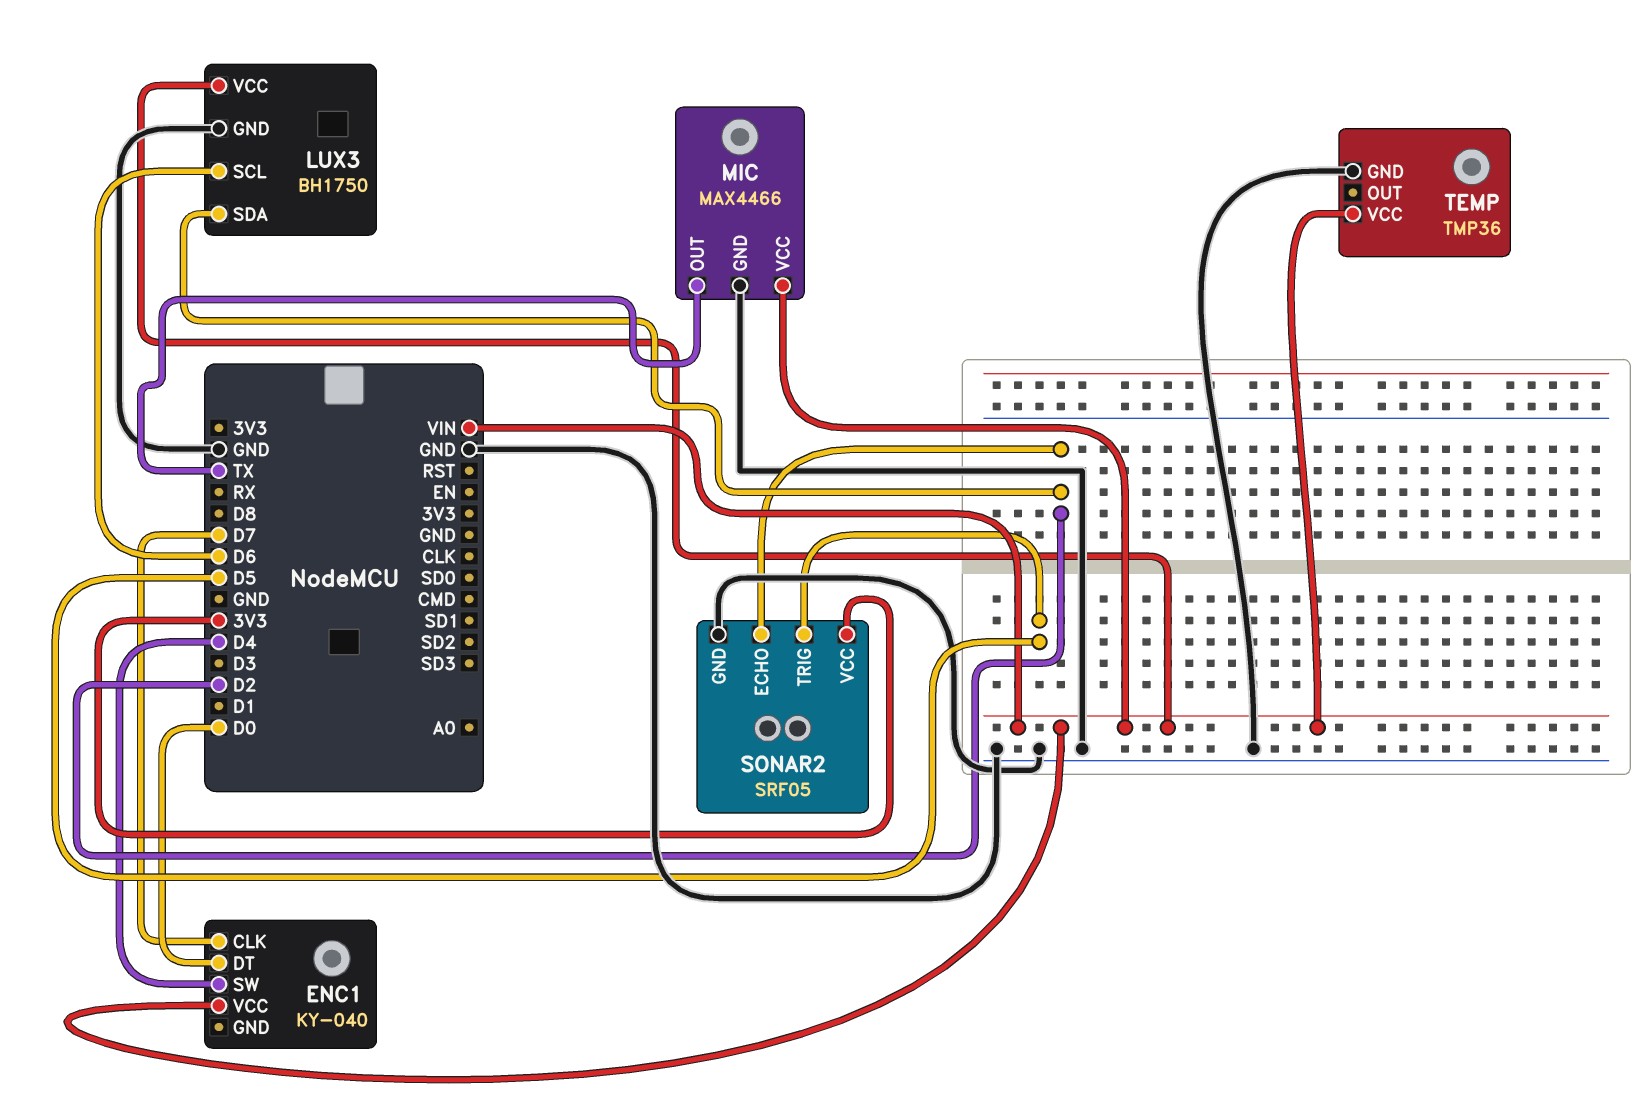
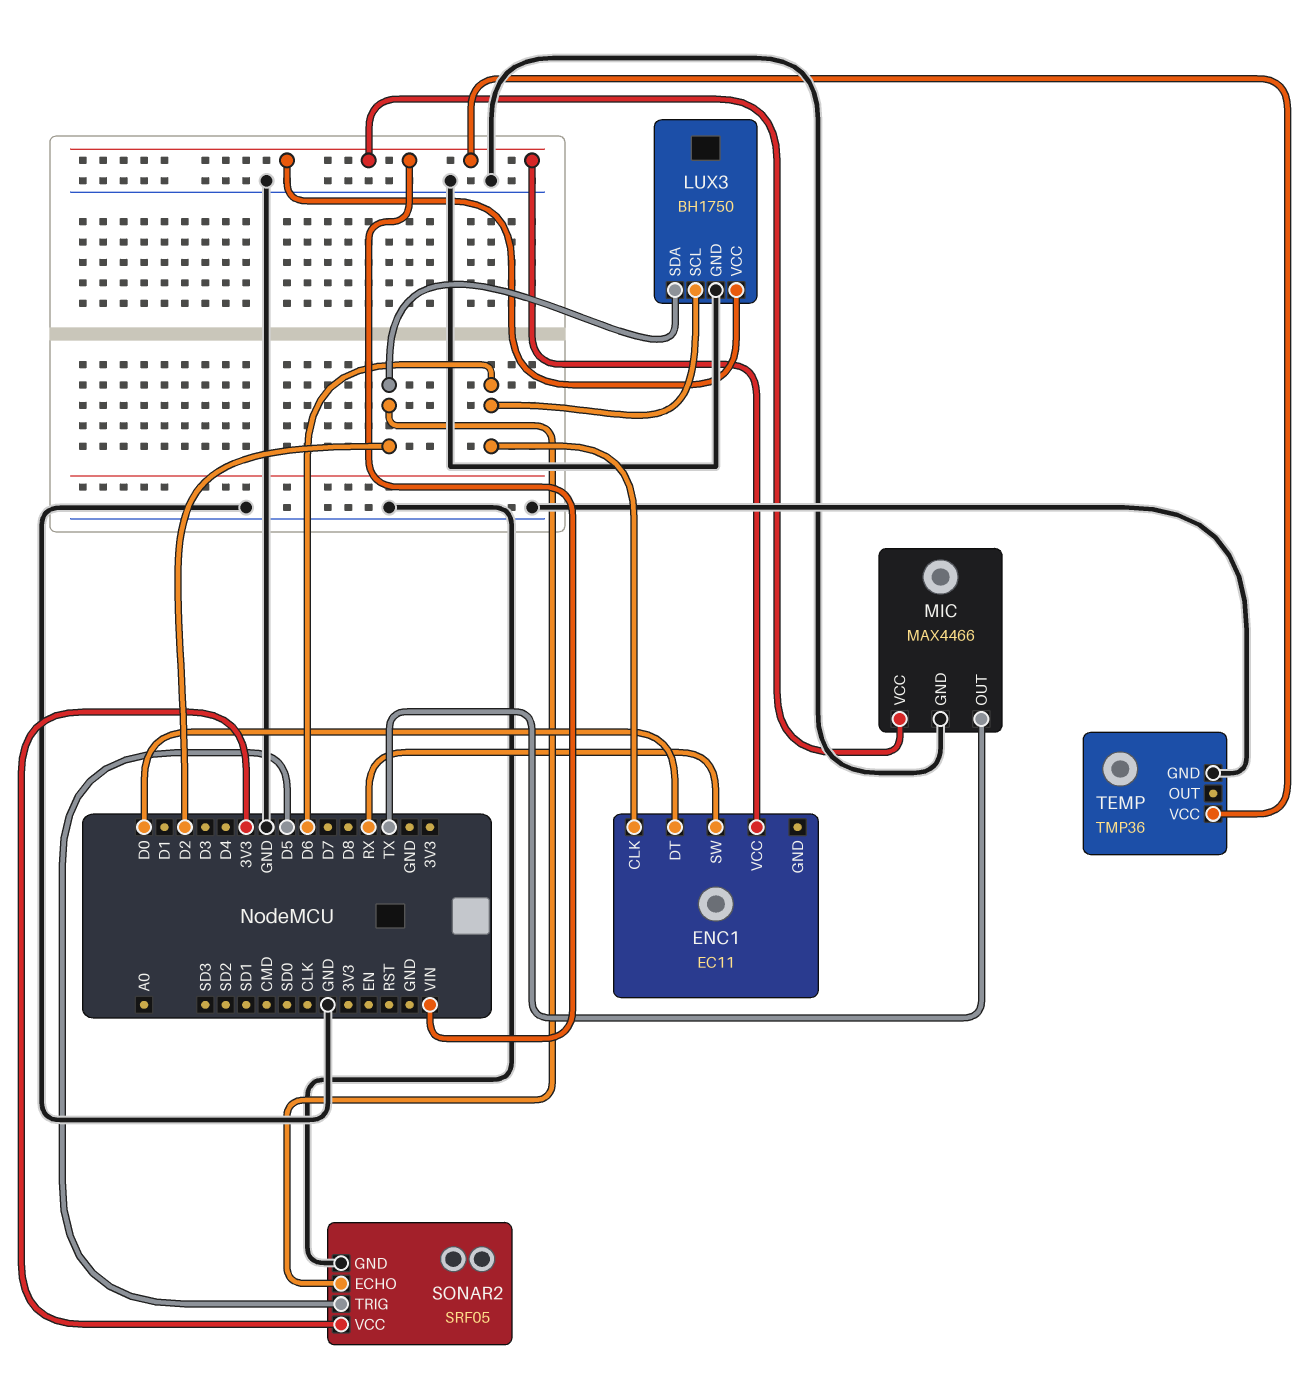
ENC1: KY-040 -> EC11
ENC1 pin CLK: D7 -> D6
ENC1 pin SW: D4 -> RX

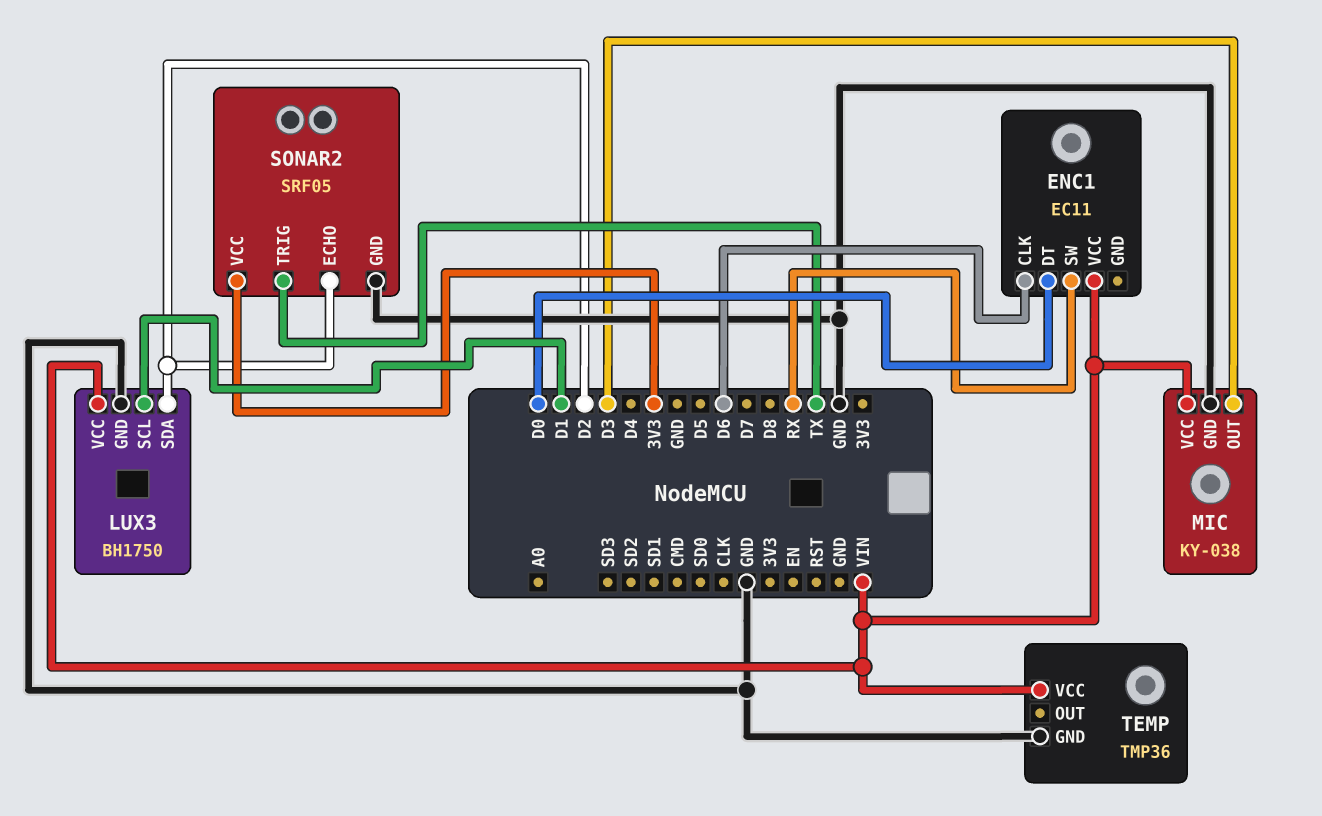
LUX3 pin SCL: D6 -> D1
MIC: MAX4466 -> KY-038
MIC pin OUT: TX -> D3
SONAR2 pin TRIG: D5 -> TX

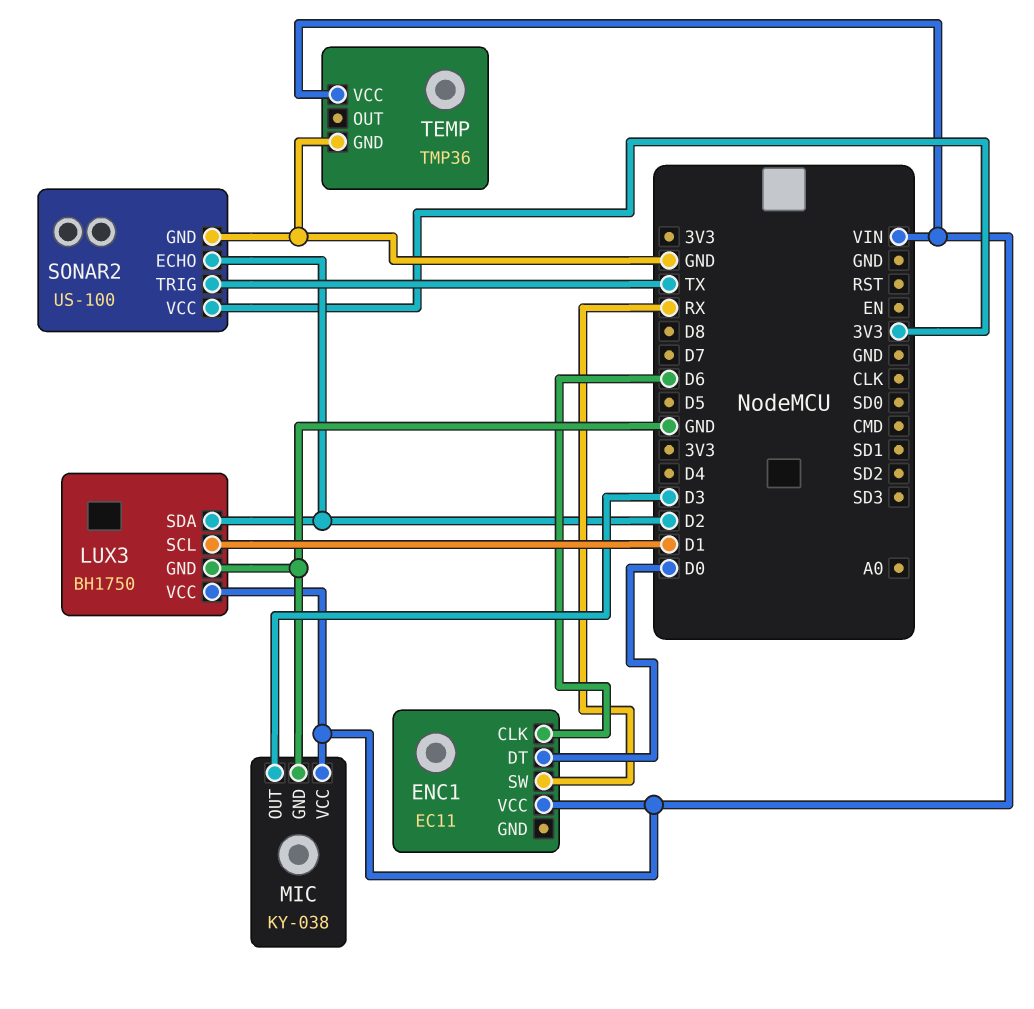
SONAR2: SRF05 -> US-100

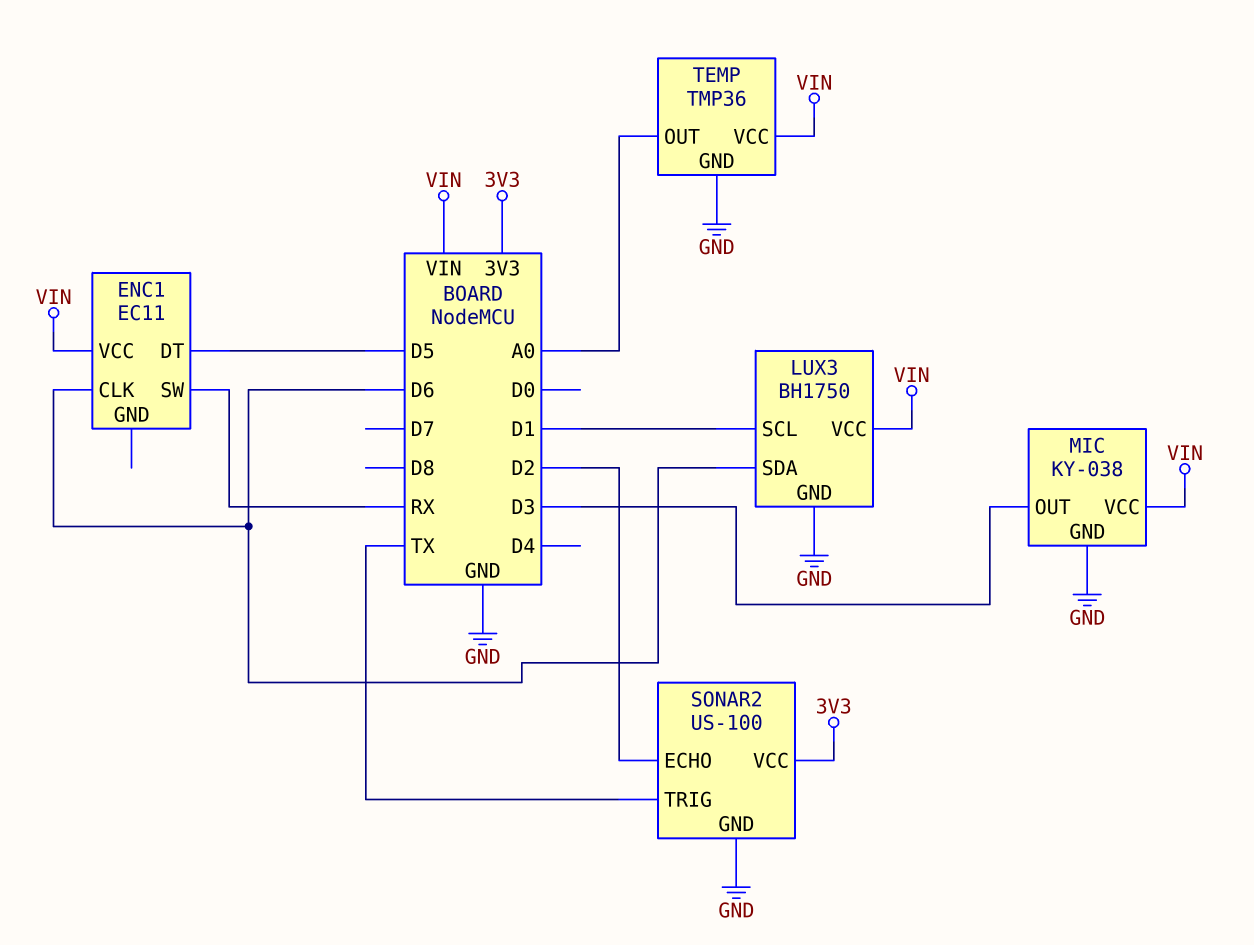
ENC1 pin DT: D0 -> D5
LUX3 pin SDA: D2 -> D6
TEMP pin OUT: none -> A0

